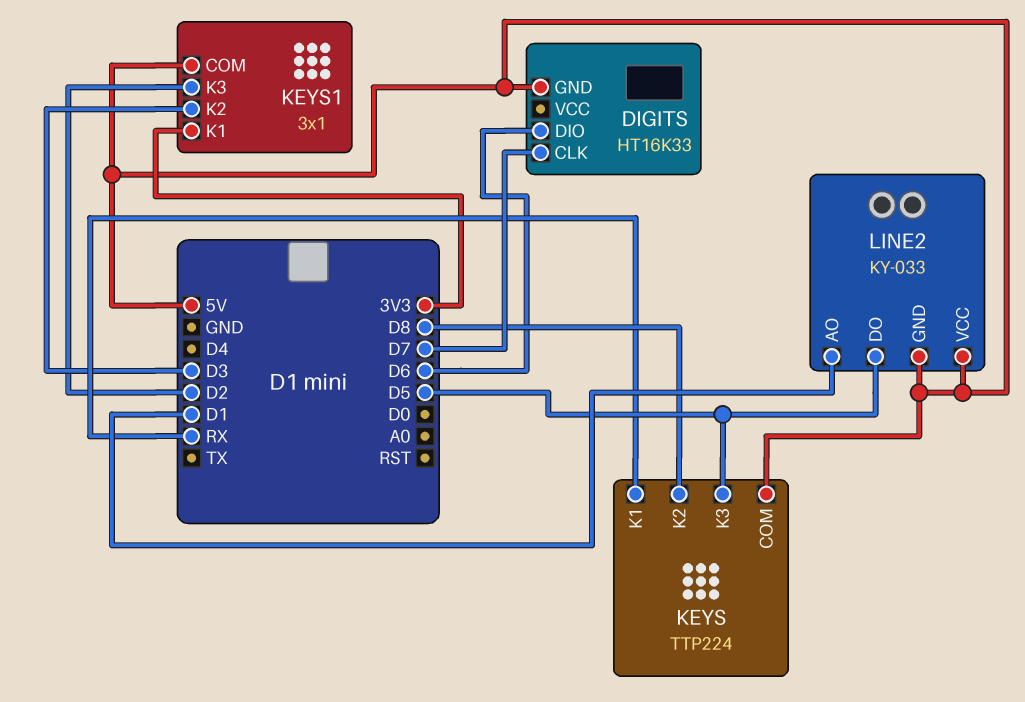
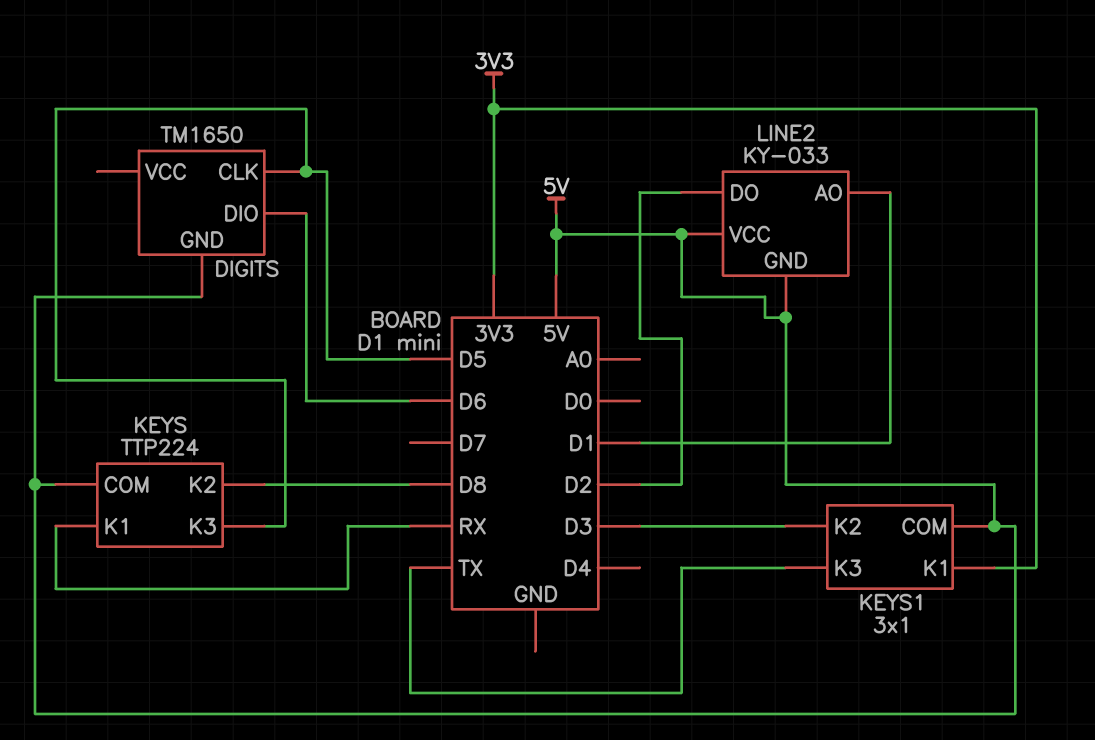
DIGITS: HT16K33 -> TM1650
DIGITS pin CLK: D7 -> D5
KEYS1 pin K3: D2 -> TX
LINE2 pin DO: D5 -> D2

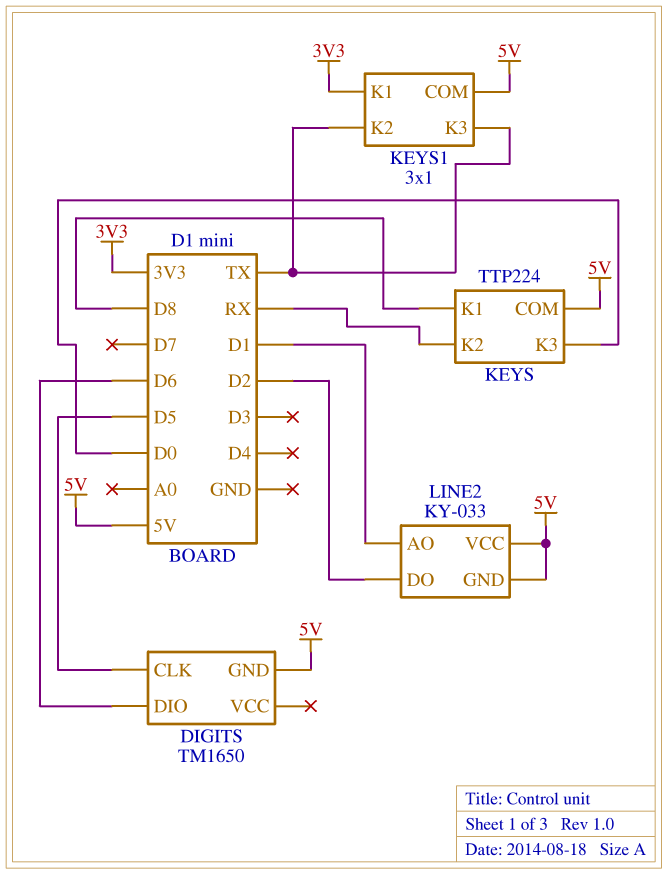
KEYS pin K1: RX -> D8
KEYS pin K2: D8 -> RX
KEYS pin K3: D5 -> D0
KEYS1 pin K2: D3 -> TX

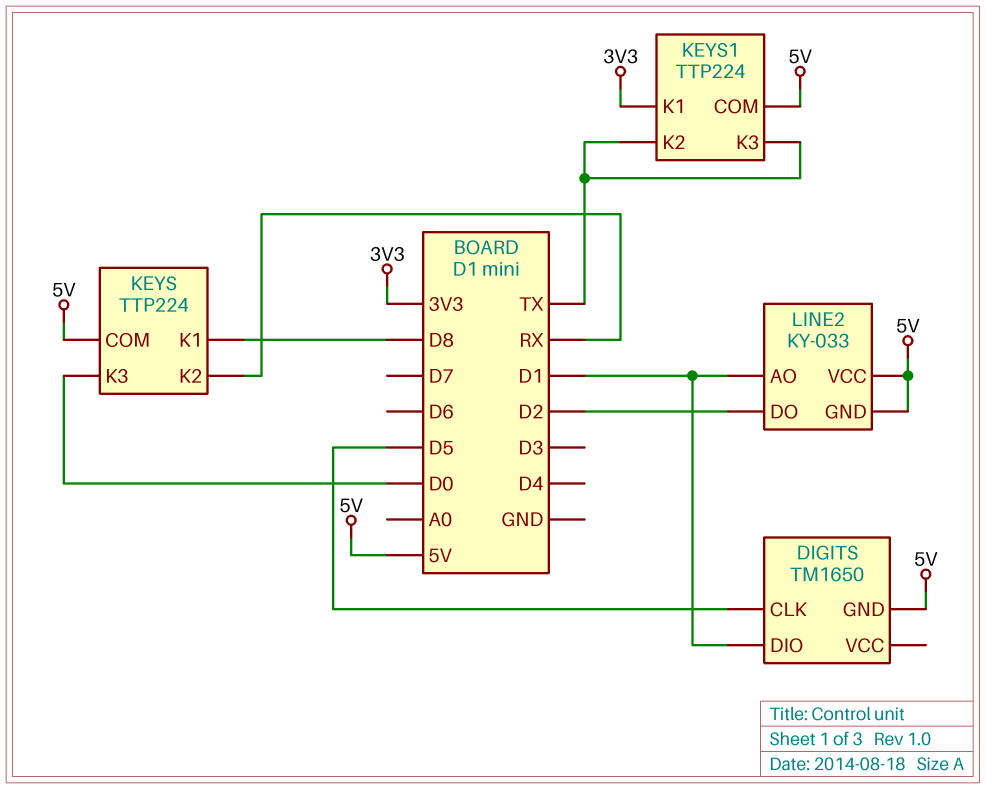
DIGITS pin DIO: D6 -> D1
KEYS1: 3x1 -> TTP224

